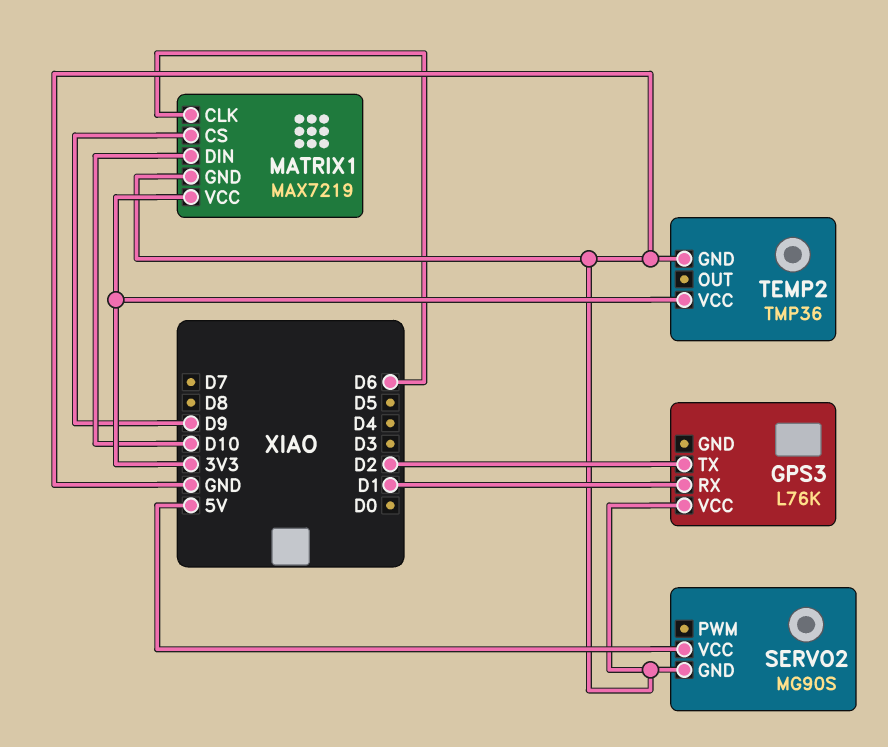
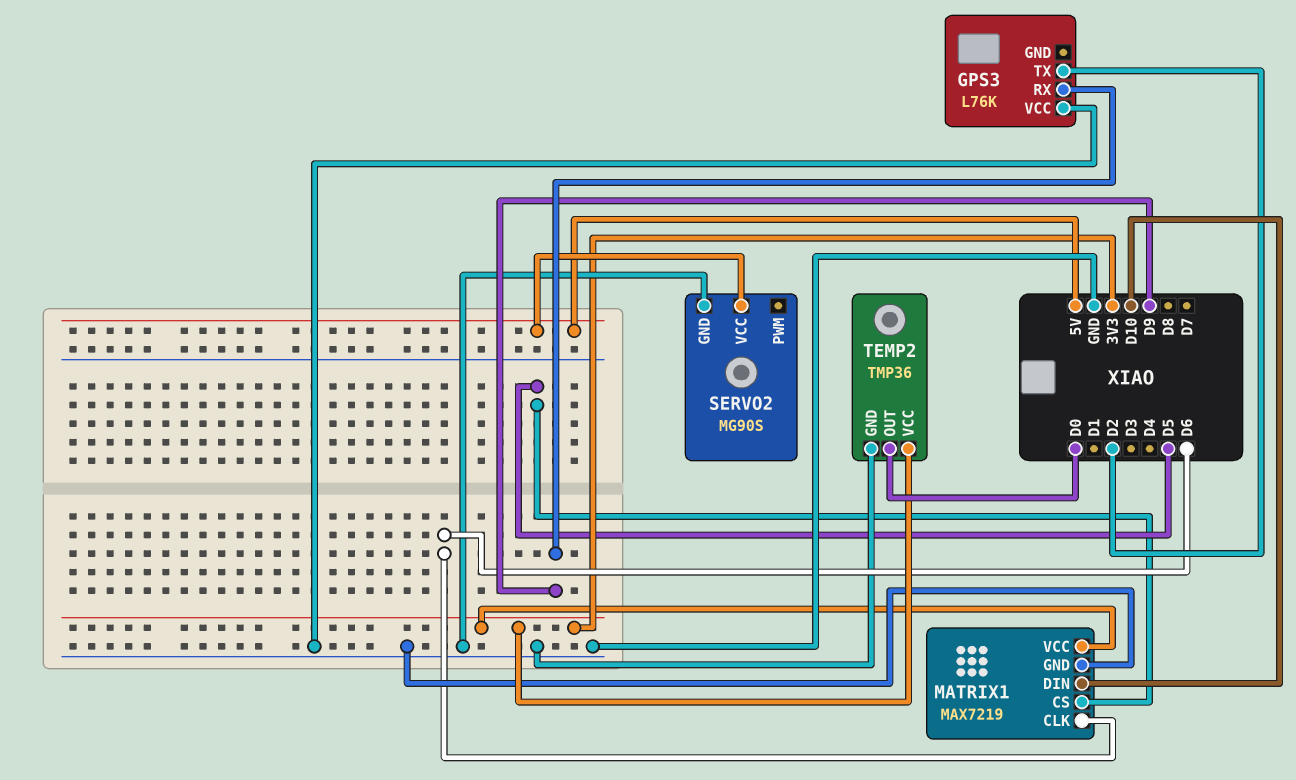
GPS3 pin RX: D1 -> D9
MATRIX1 pin CS: D9 -> D5
TEMP2 pin OUT: none -> D0

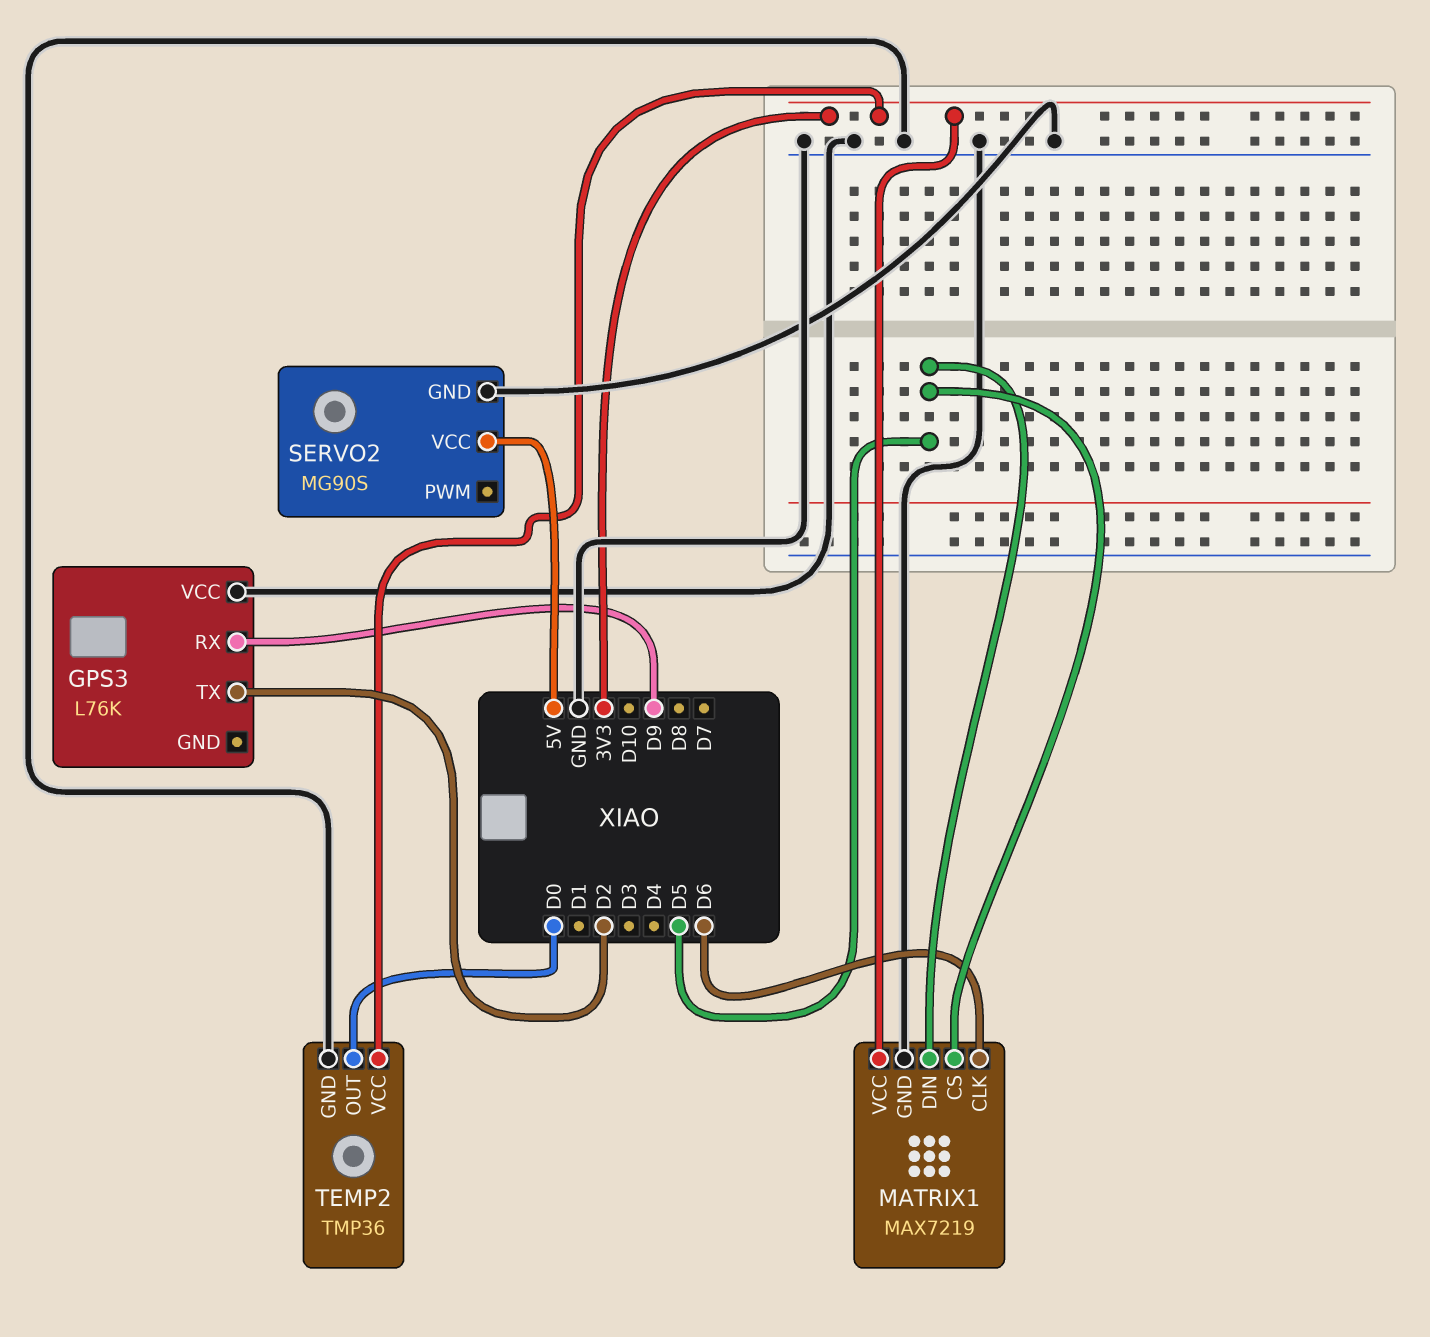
MATRIX1 pin DIN: D10 -> D5

